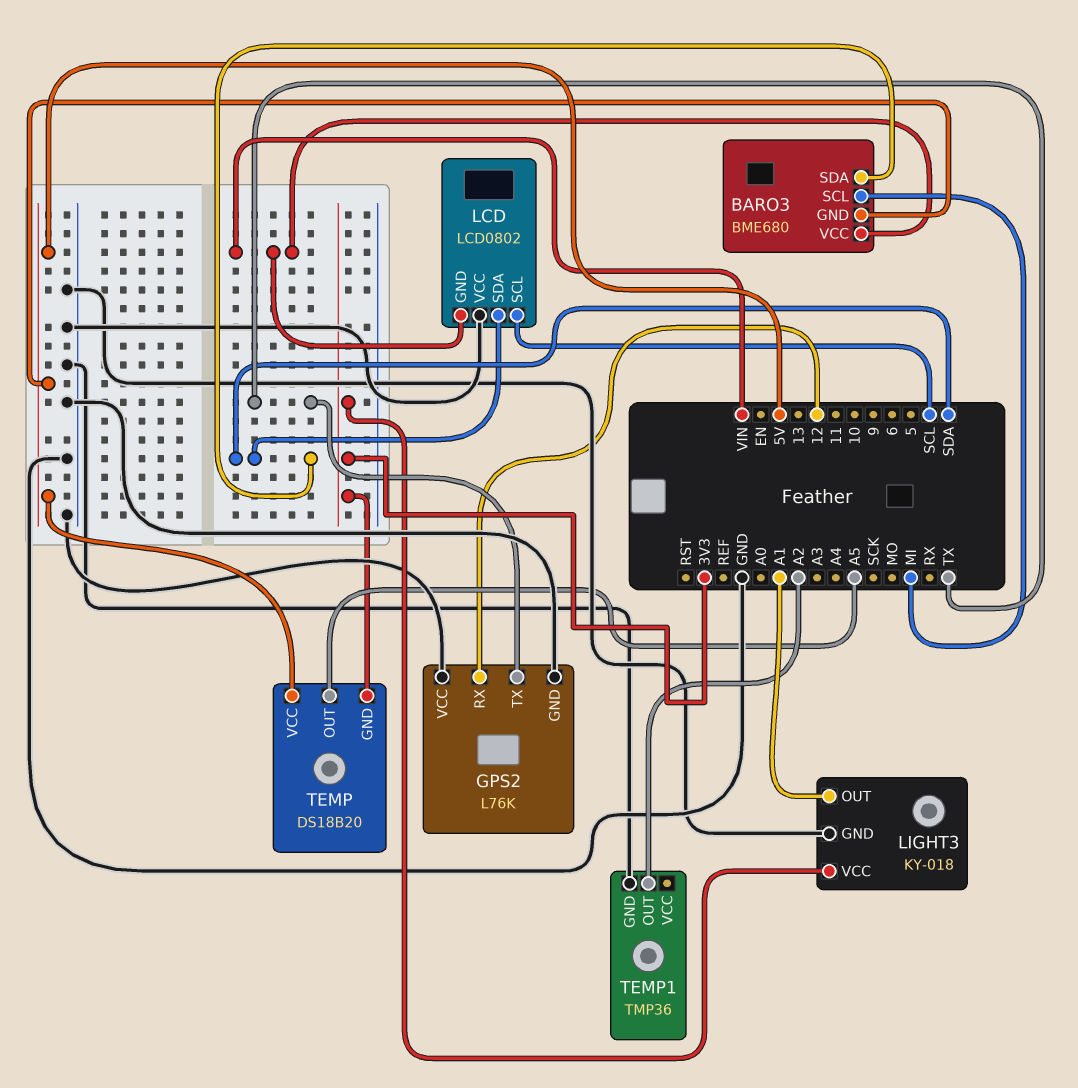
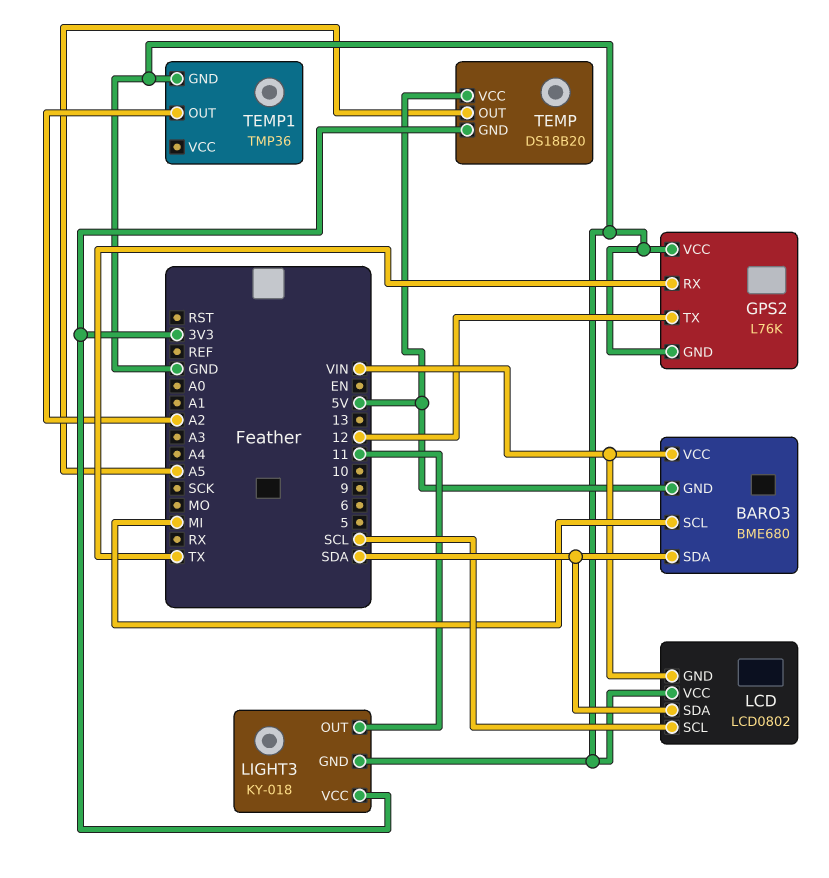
GPS2 pin RX: 12 -> TX
GPS2 pin TX: TX -> 12
LIGHT3 pin OUT: A1 -> 11

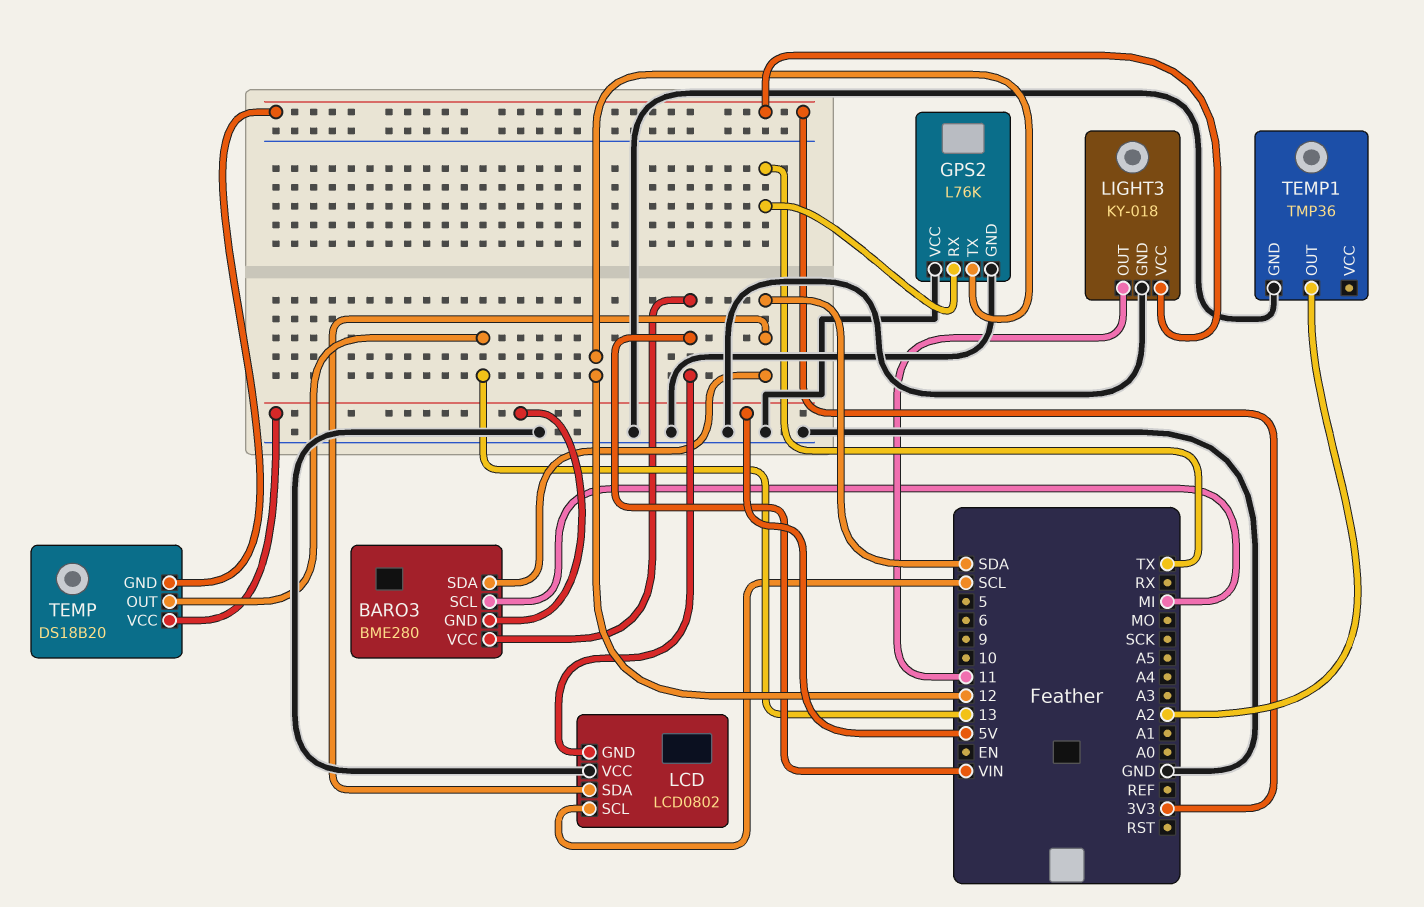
BARO3: BME680 -> BME280
TEMP pin OUT: A5 -> 13

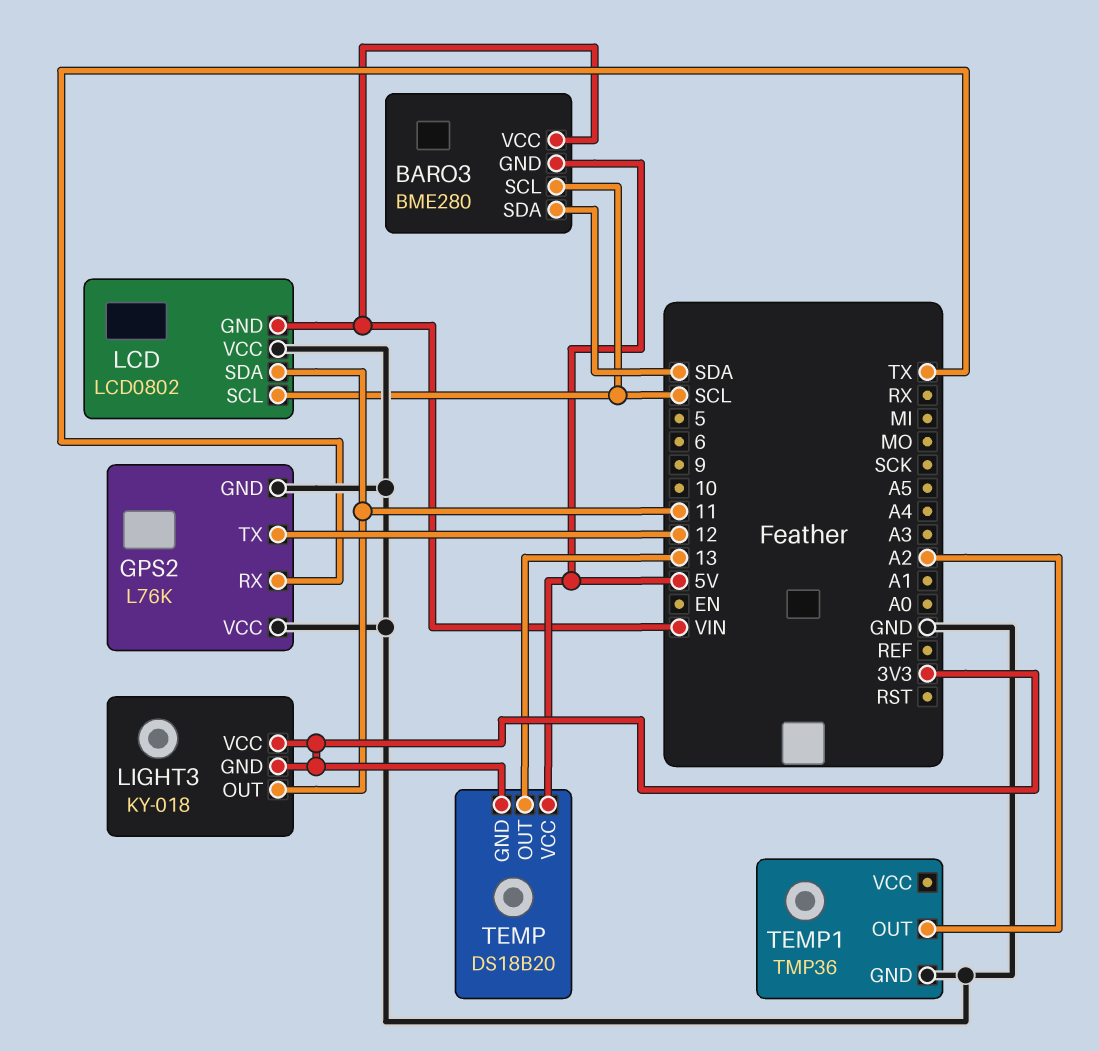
BARO3 pin SCL: MI -> SCL
LCD pin SDA: SDA -> 11
LIGHT3 pin GND: GND -> 3V3

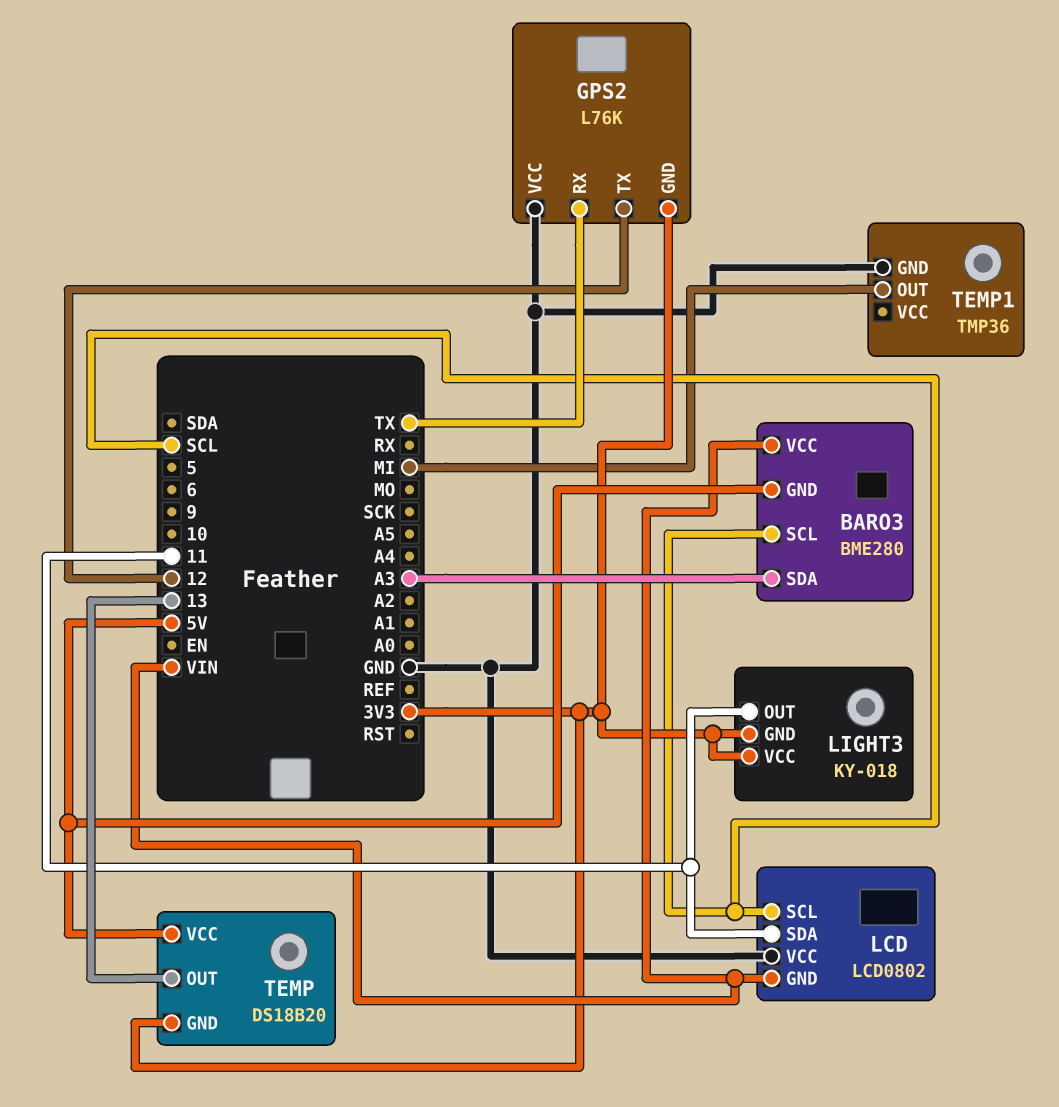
BARO3 pin SDA: SDA -> A3
GPS2 pin GND: GND -> 3V3
TEMP1 pin OUT: A2 -> MI

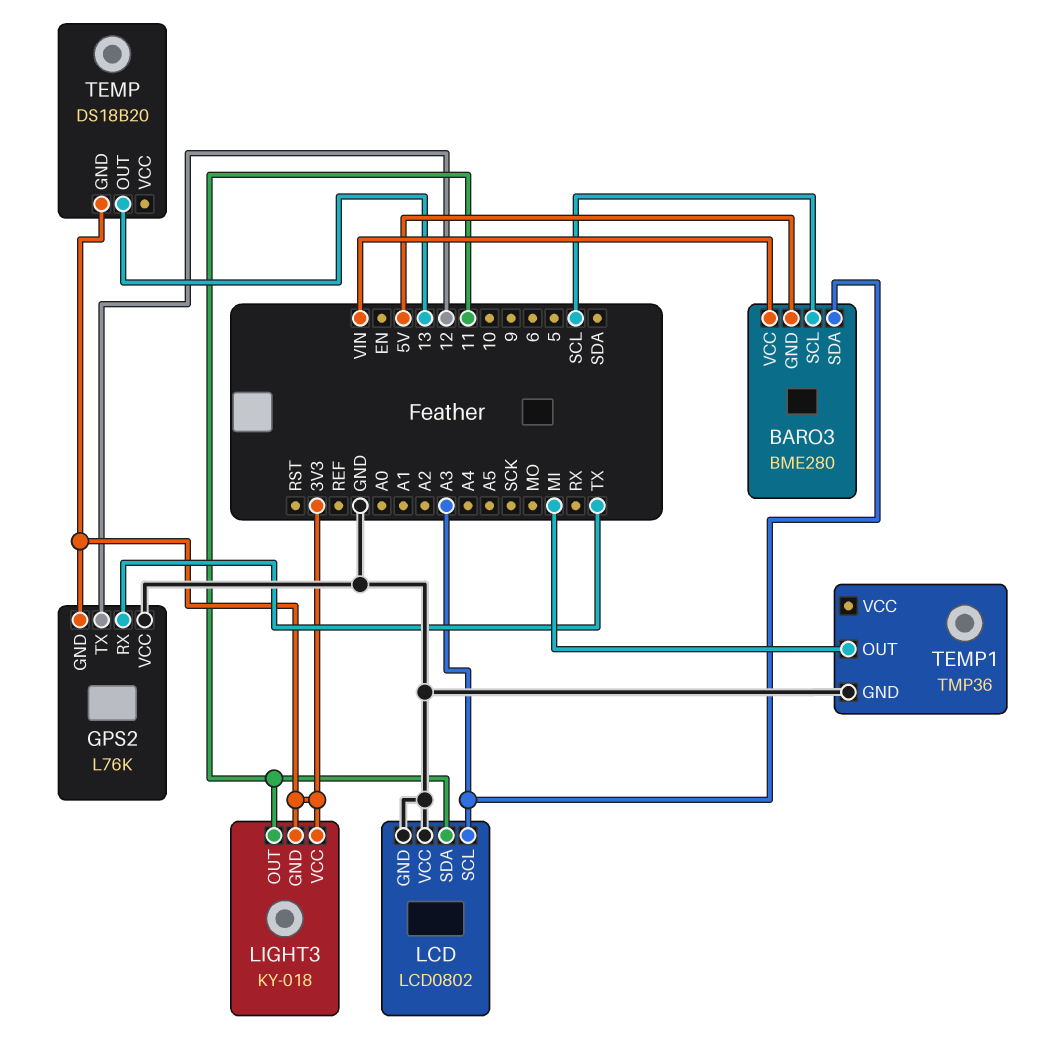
LCD pin GND: VIN -> GND
LCD pin SCL: SCL -> A3
TEMP pin VCC: 5V -> none

